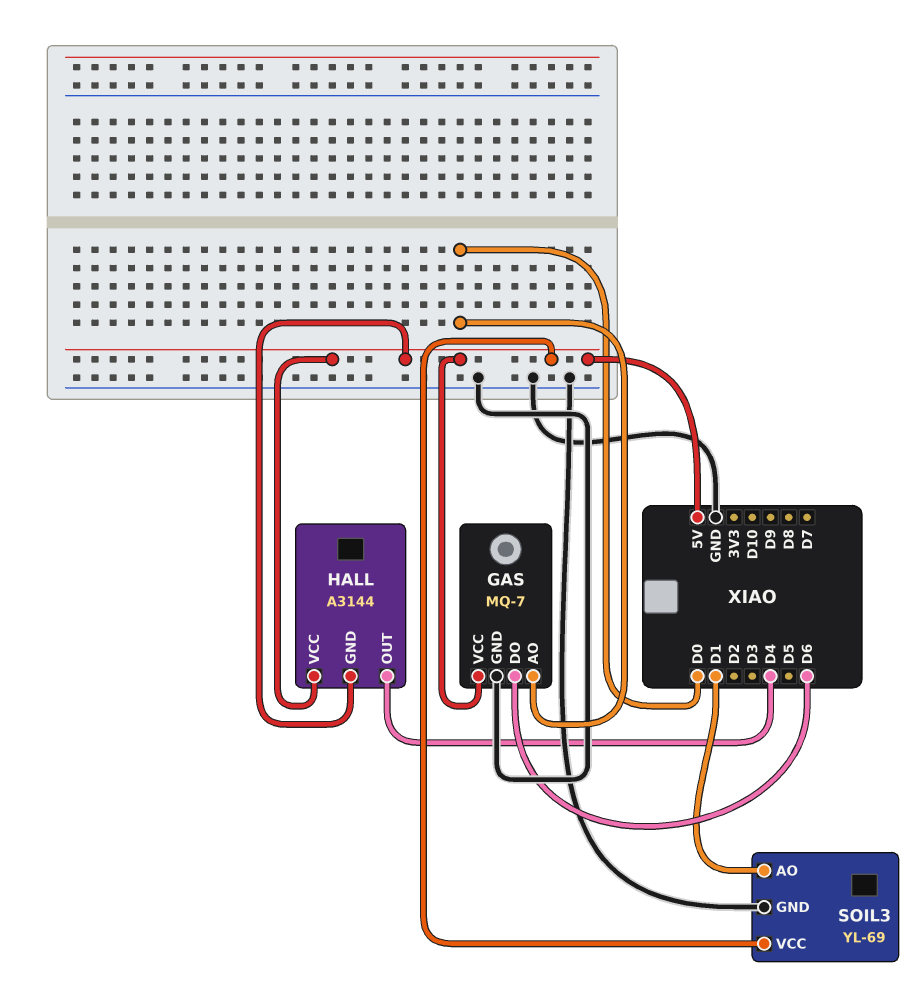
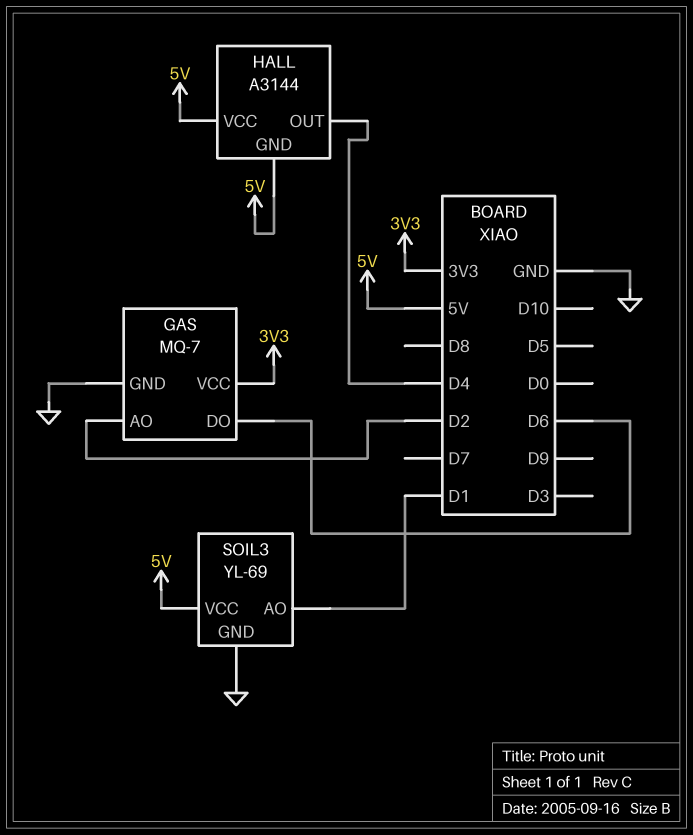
GAS pin AO: D0 -> D2
GAS pin VCC: 5V -> 3V3

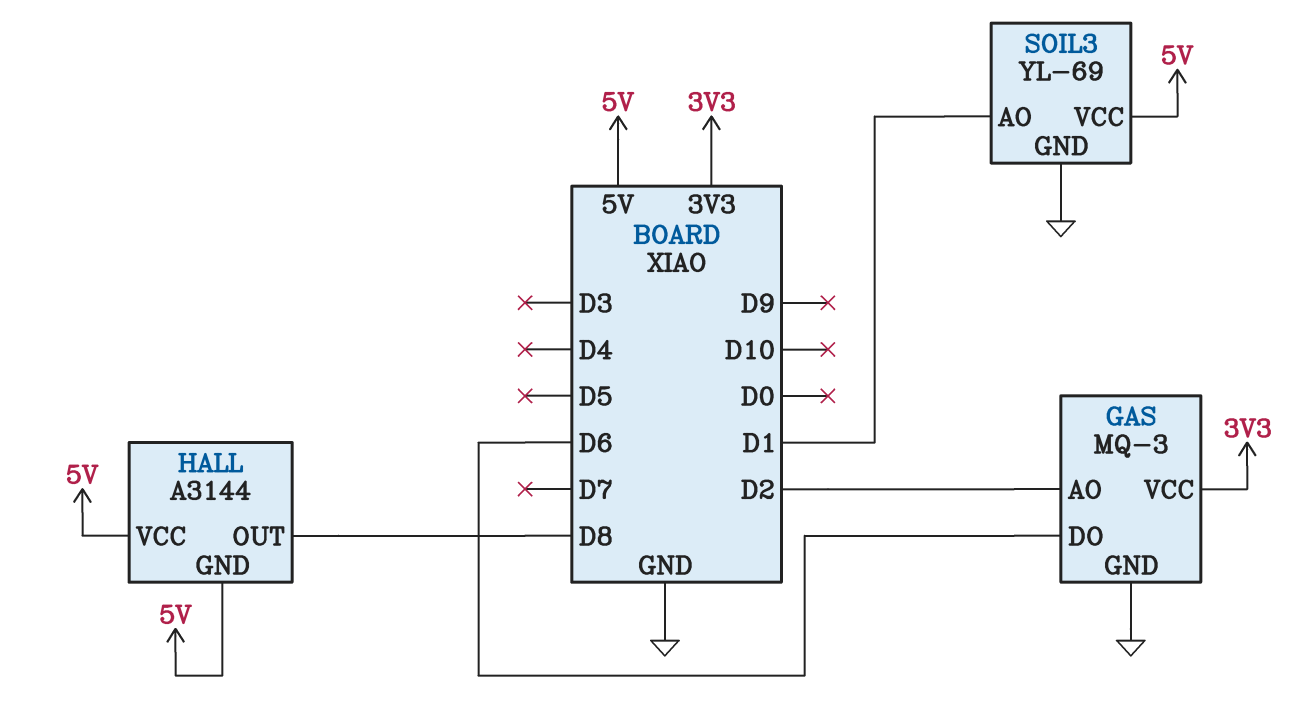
GAS: MQ-7 -> MQ-3
HALL pin OUT: D4 -> D8

